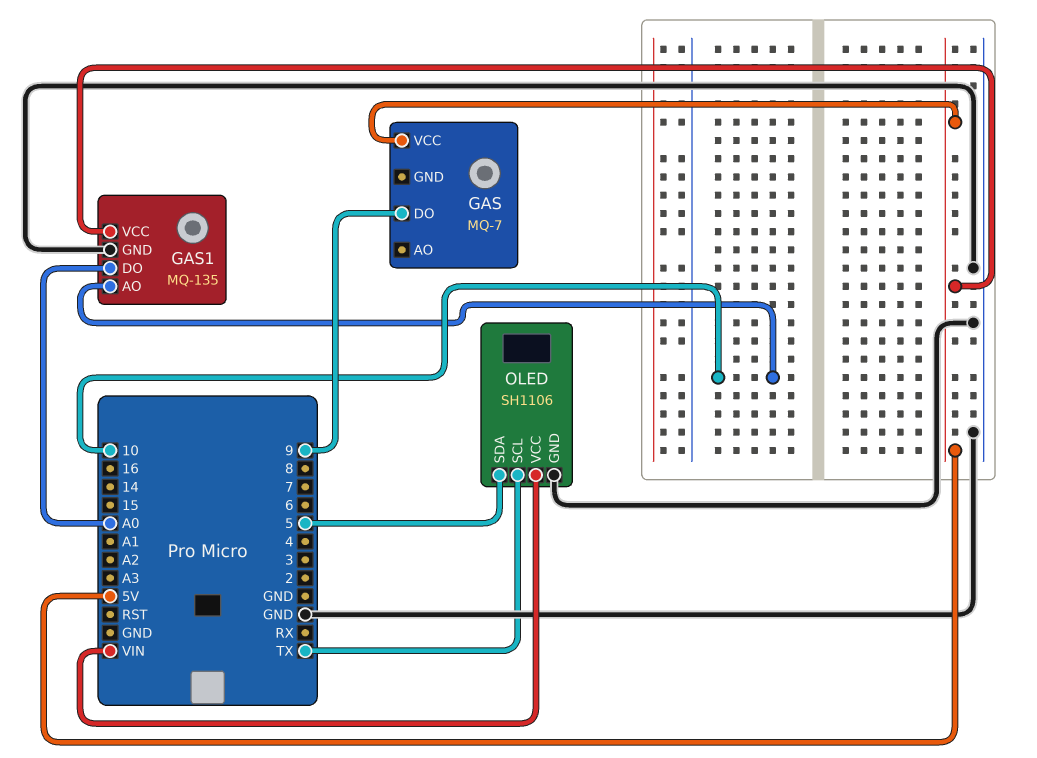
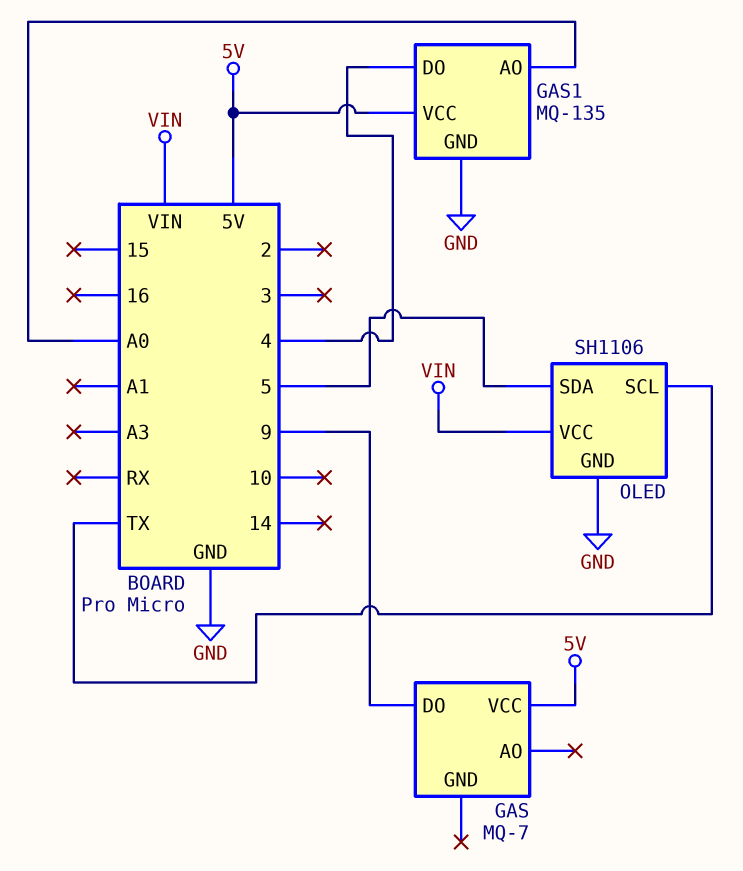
GAS1 pin AO: 10 -> A0
GAS1 pin DO: A0 -> 4

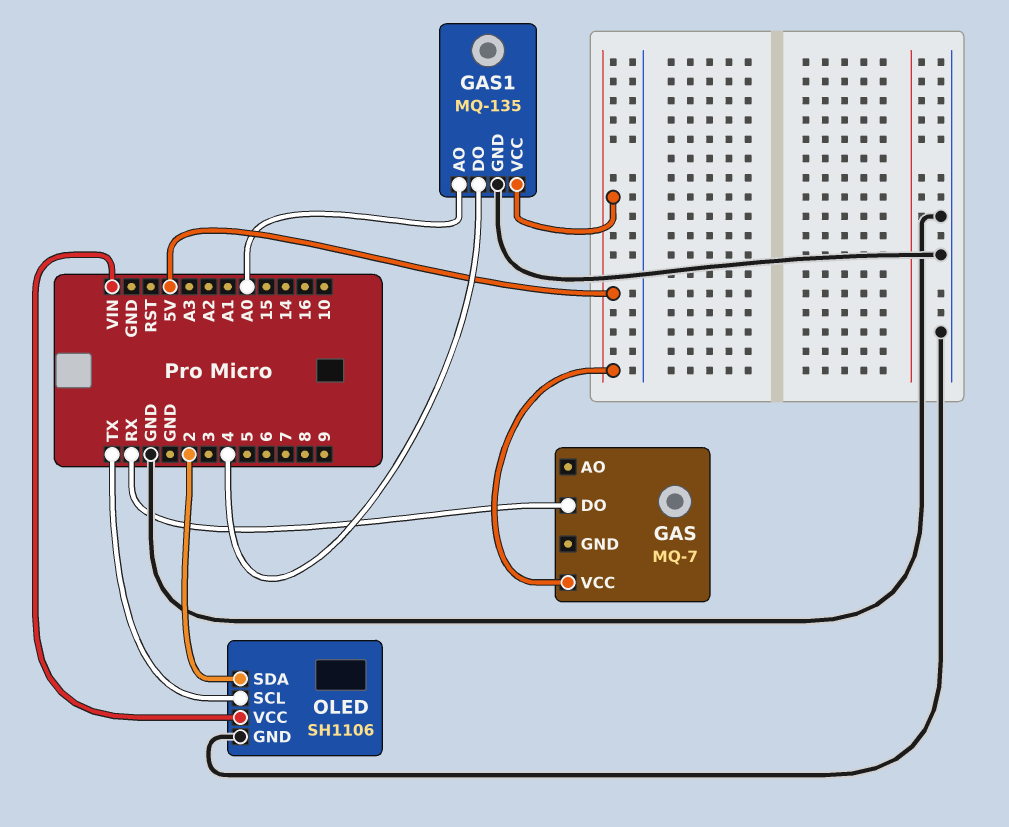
GAS pin DO: 9 -> RX
OLED pin SDA: 5 -> 2

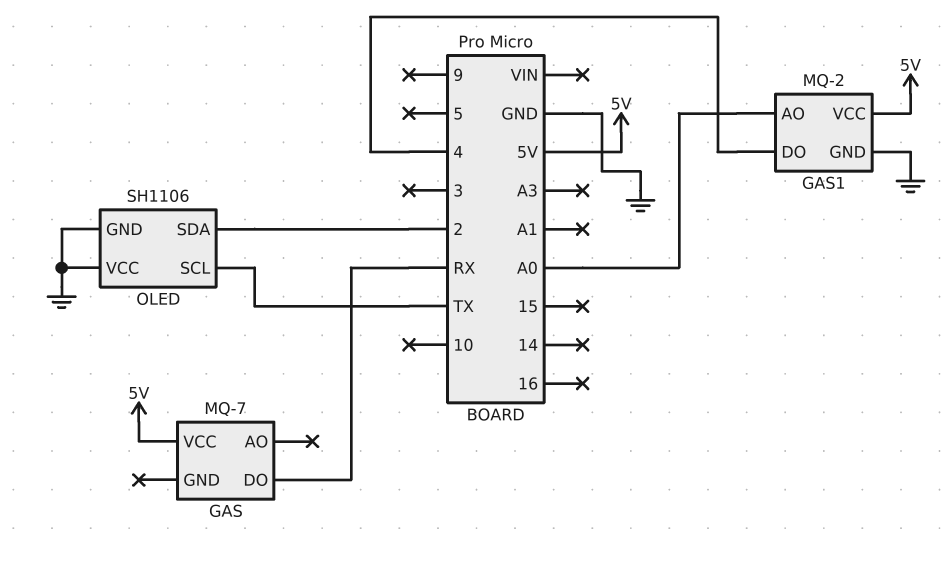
GAS1: MQ-135 -> MQ-2
OLED pin VCC: VIN -> GND

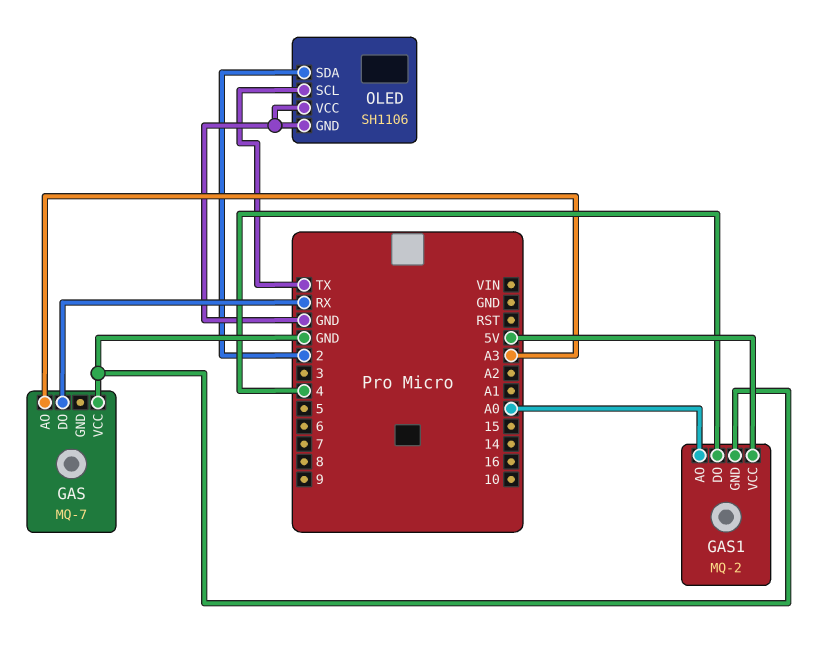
GAS pin AO: none -> A3
GAS pin VCC: 5V -> GND

